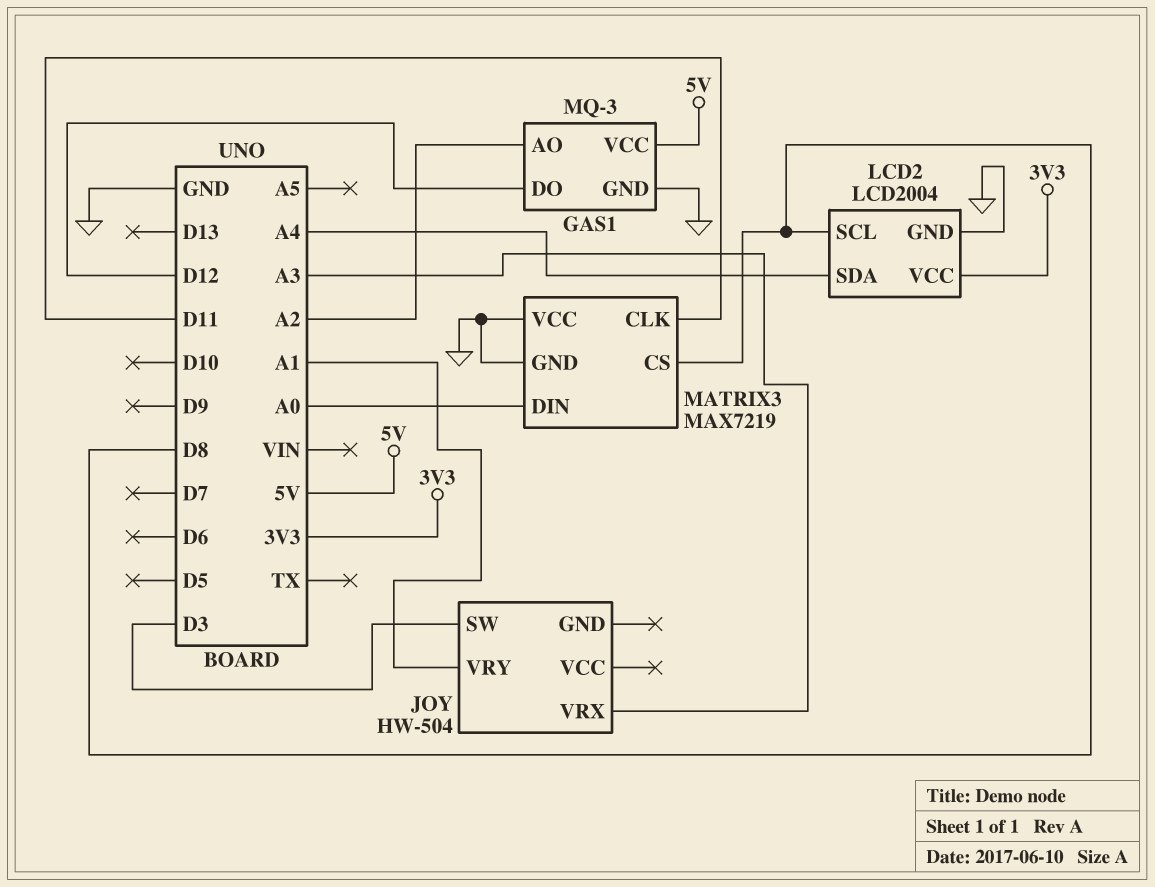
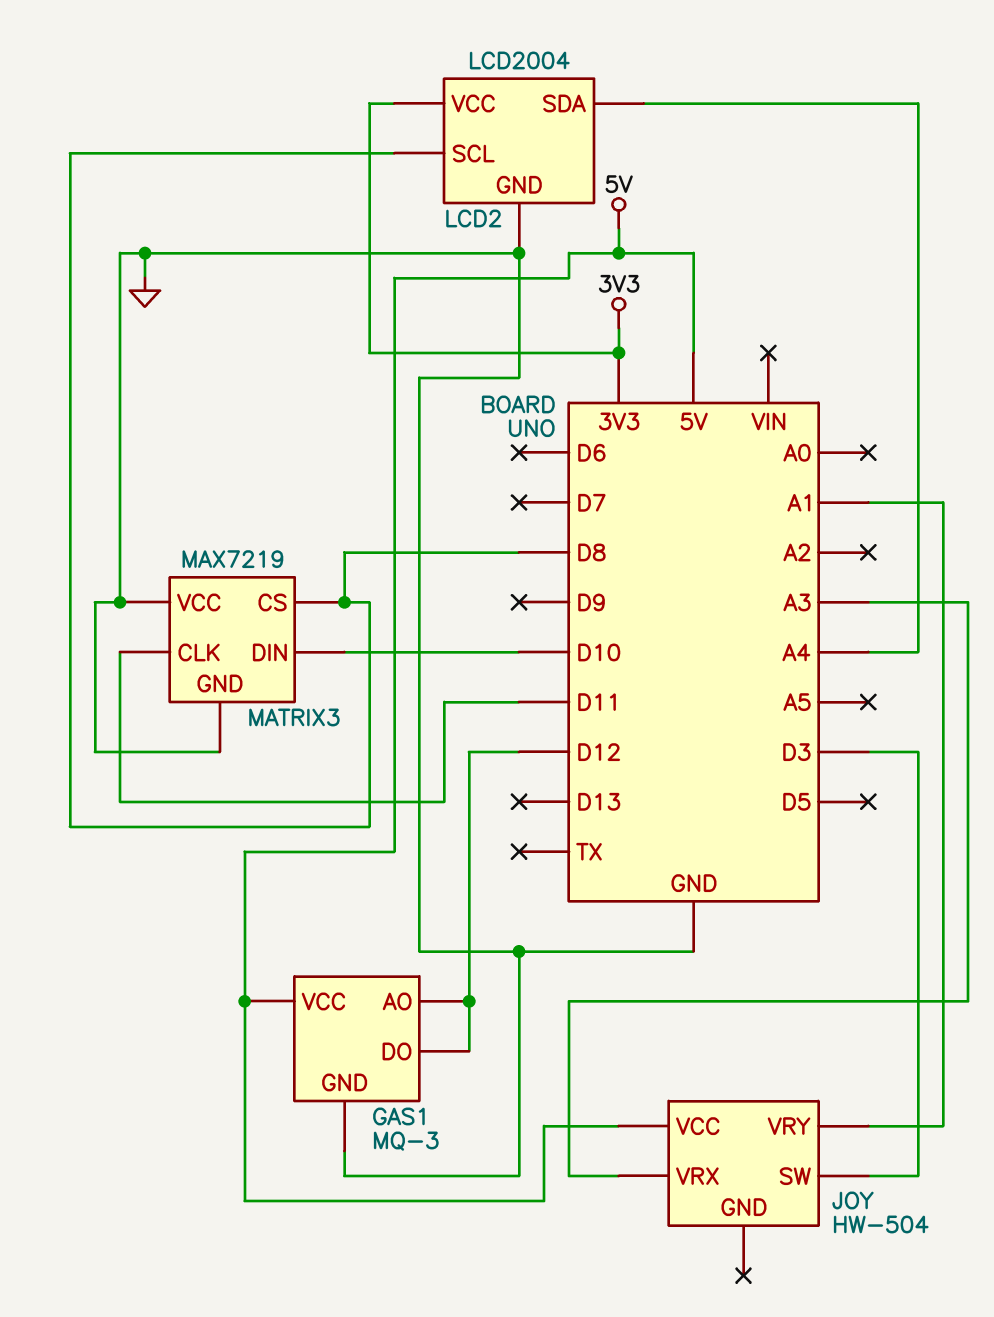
GAS1 pin AO: A2 -> D12
JOY pin VCC: none -> 5V
MATRIX3 pin DIN: A0 -> D10

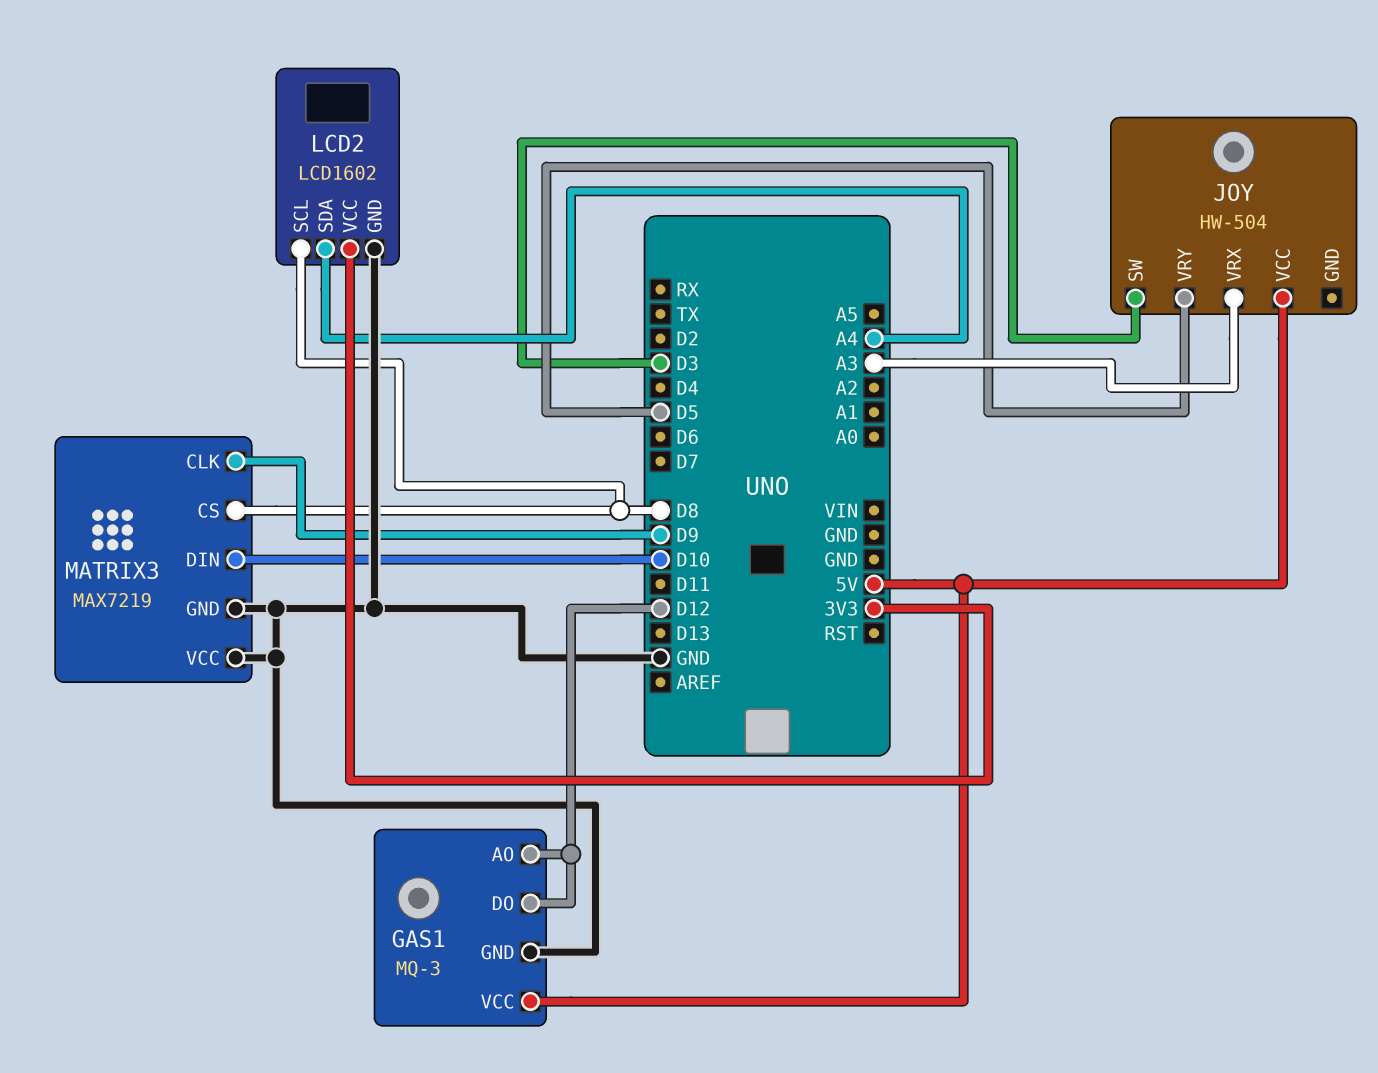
JOY pin VRY: A1 -> D5
LCD2: LCD2004 -> LCD1602
MATRIX3 pin CLK: D11 -> D9

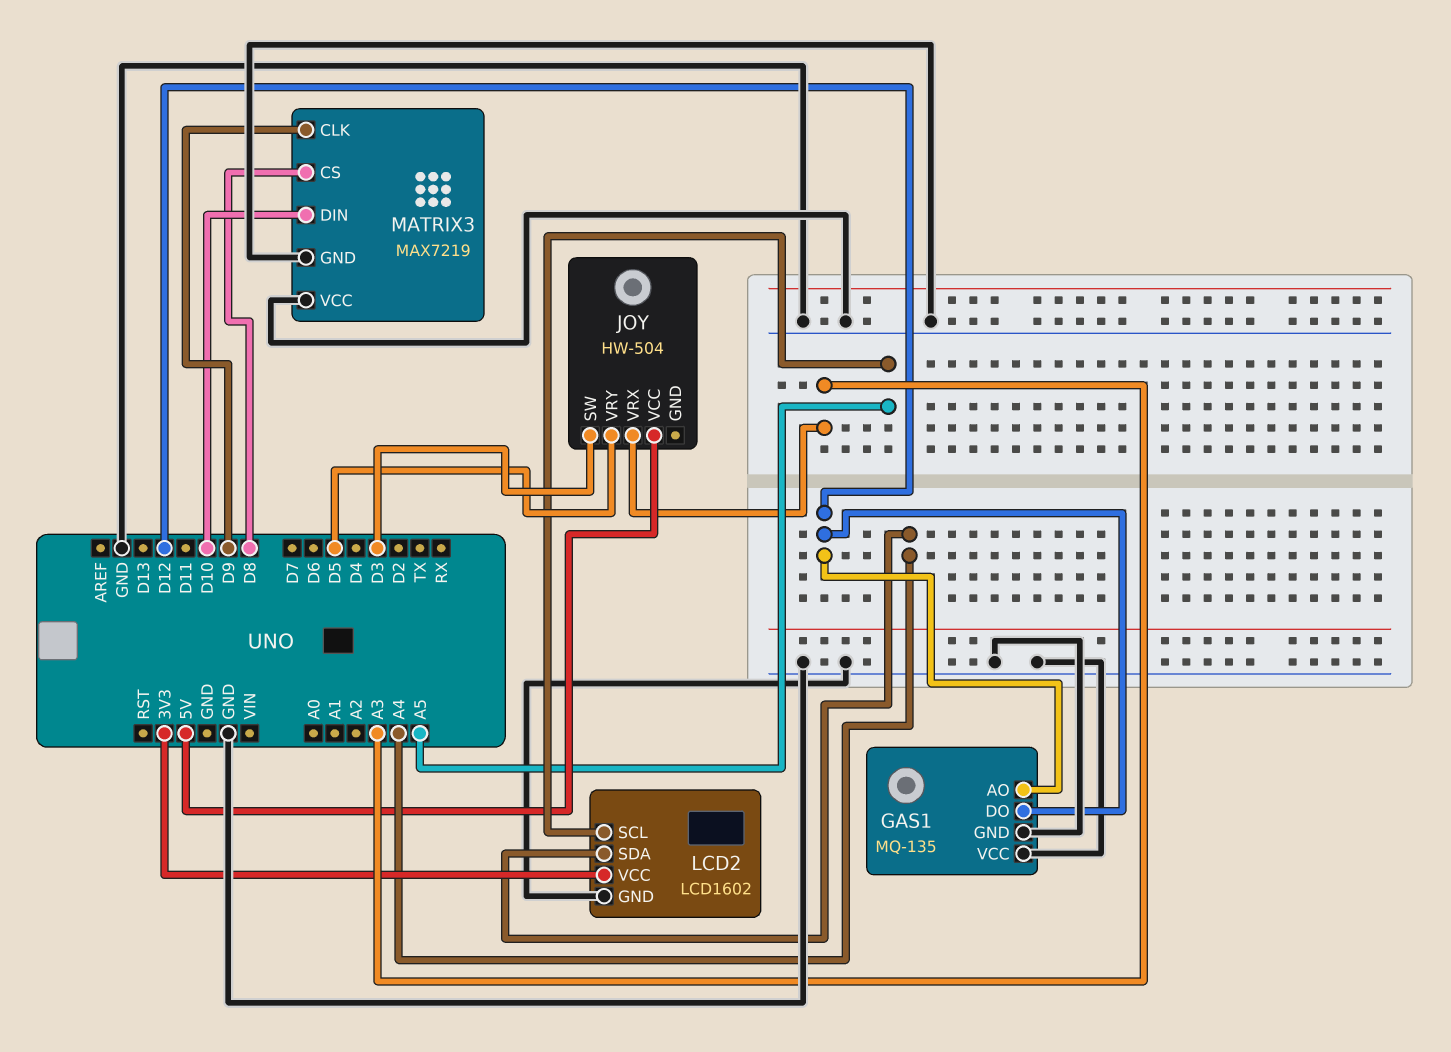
GAS1: MQ-3 -> MQ-135
GAS1 pin VCC: 5V -> GND
LCD2 pin SCL: D8 -> A5

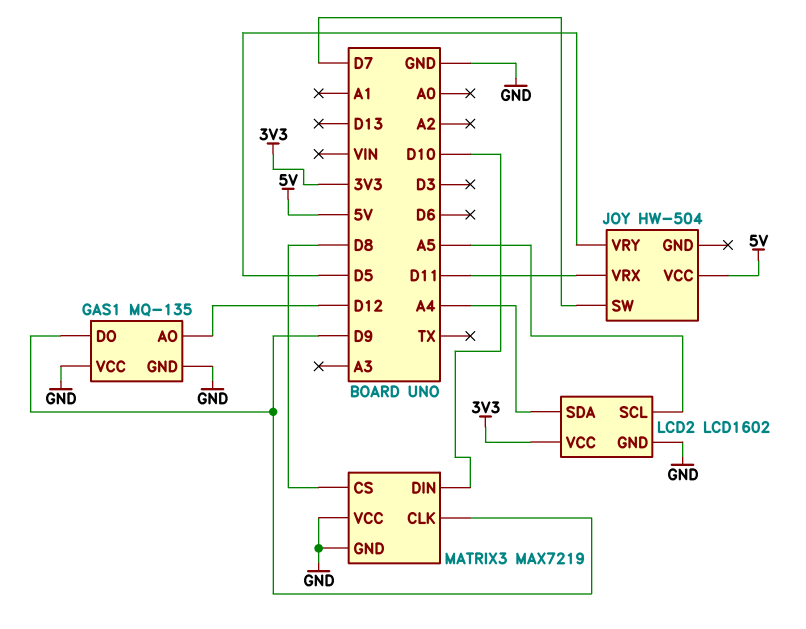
GAS1 pin DO: D12 -> D9
JOY pin SW: D3 -> D7
JOY pin VRX: A3 -> D11

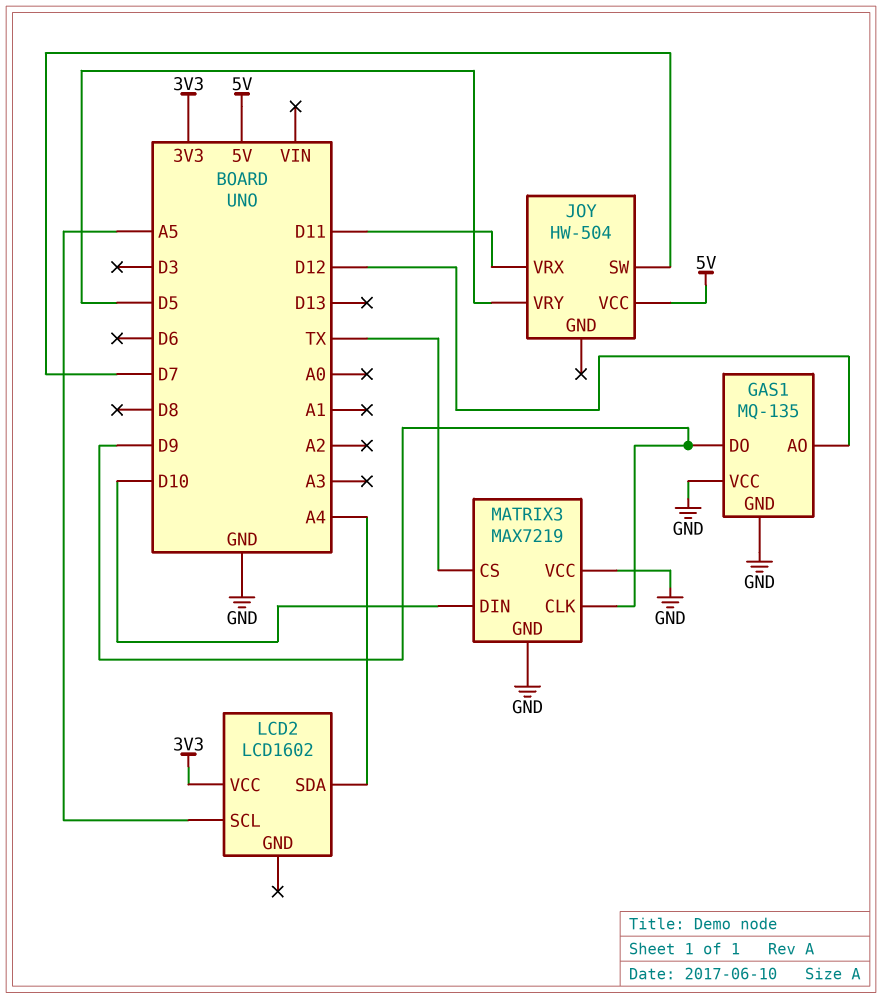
LCD2 pin GND: GND -> none
MATRIX3 pin CS: D8 -> TX

